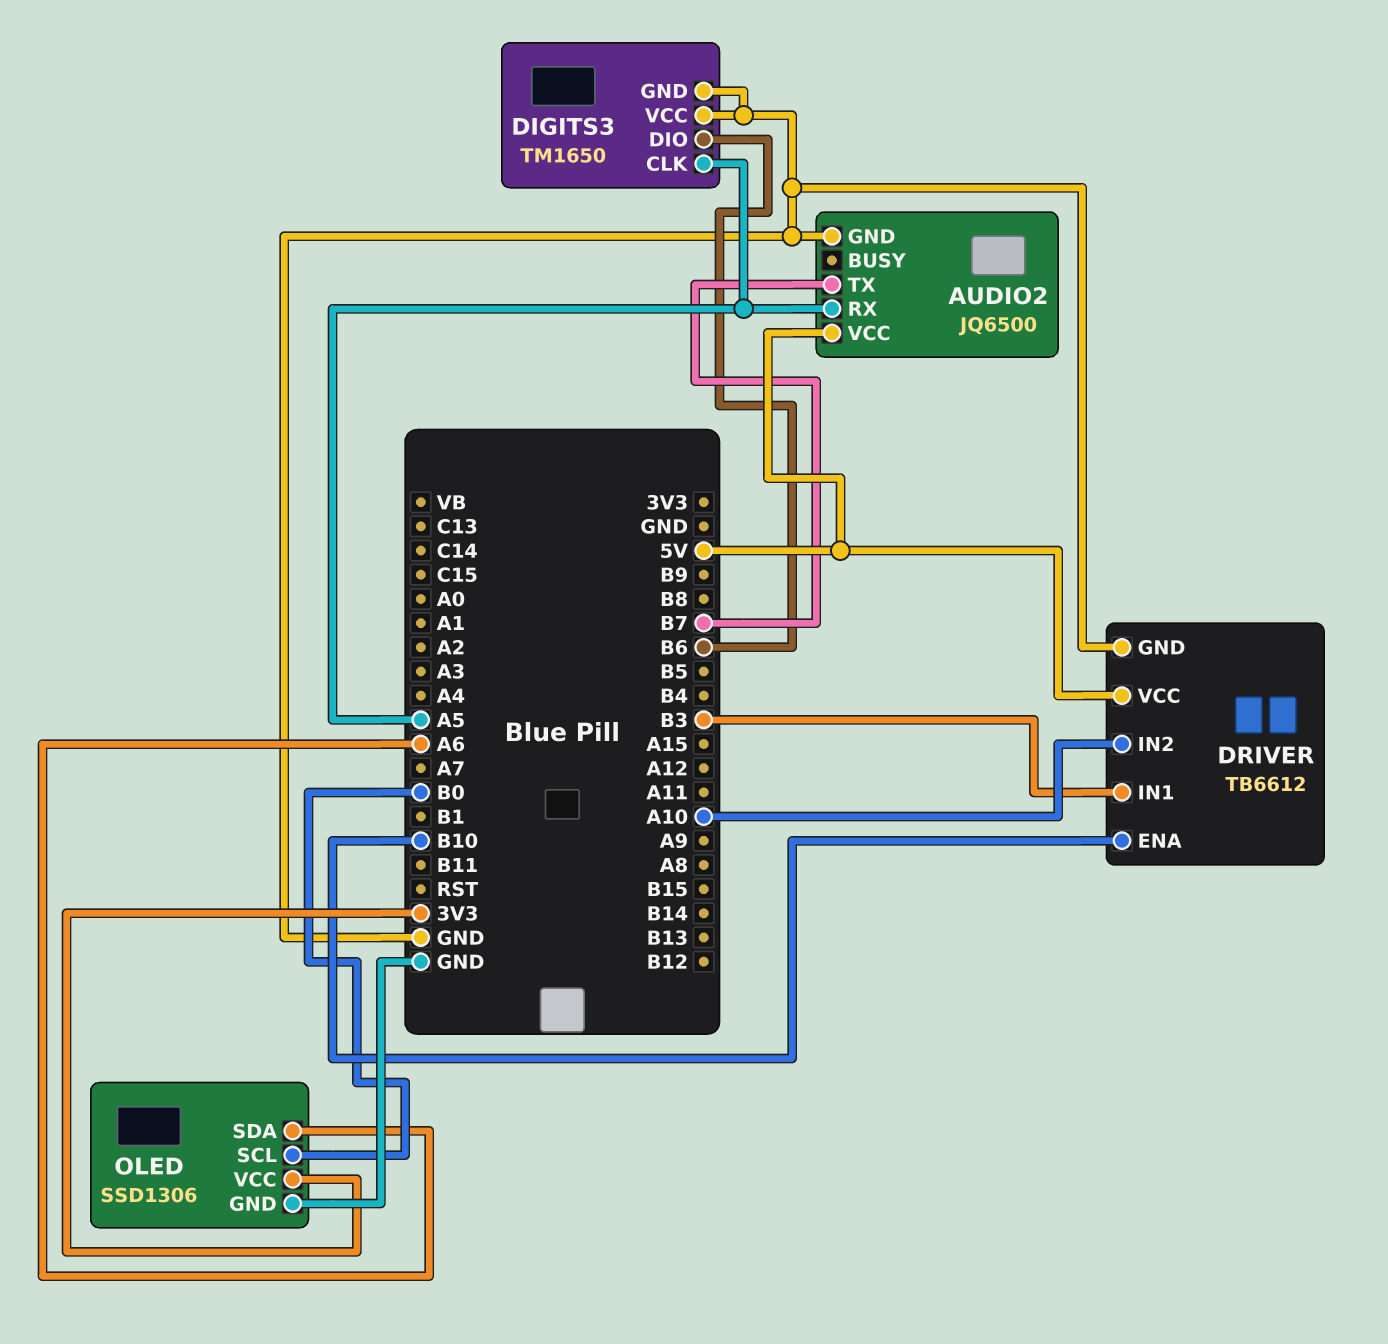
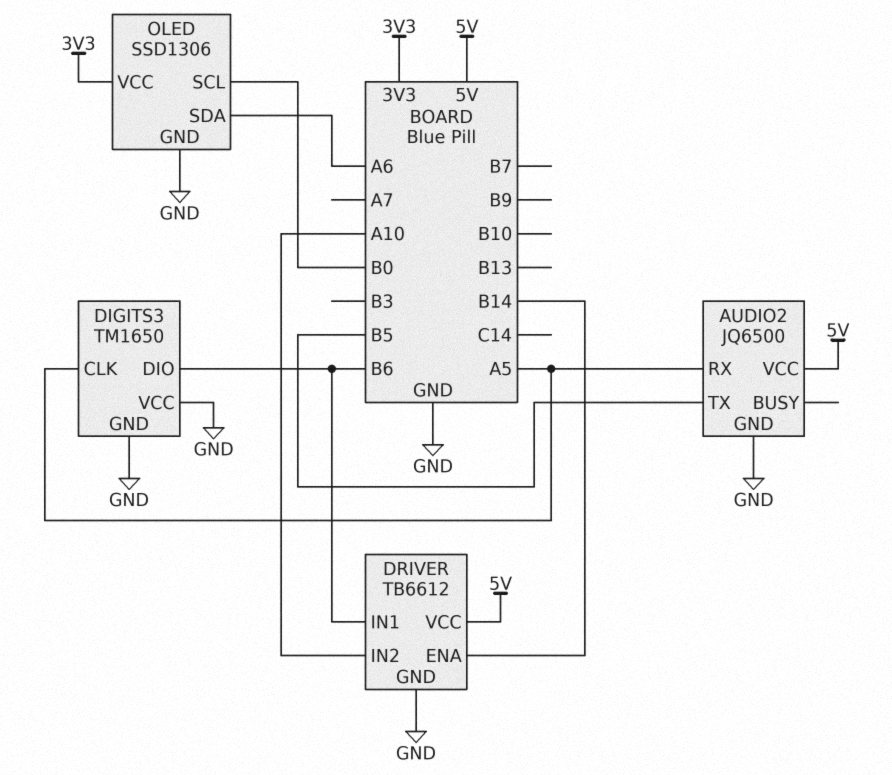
AUDIO2 pin TX: B7 -> B5
DRIVER pin ENA: B10 -> B14
DRIVER pin IN1: B3 -> B6

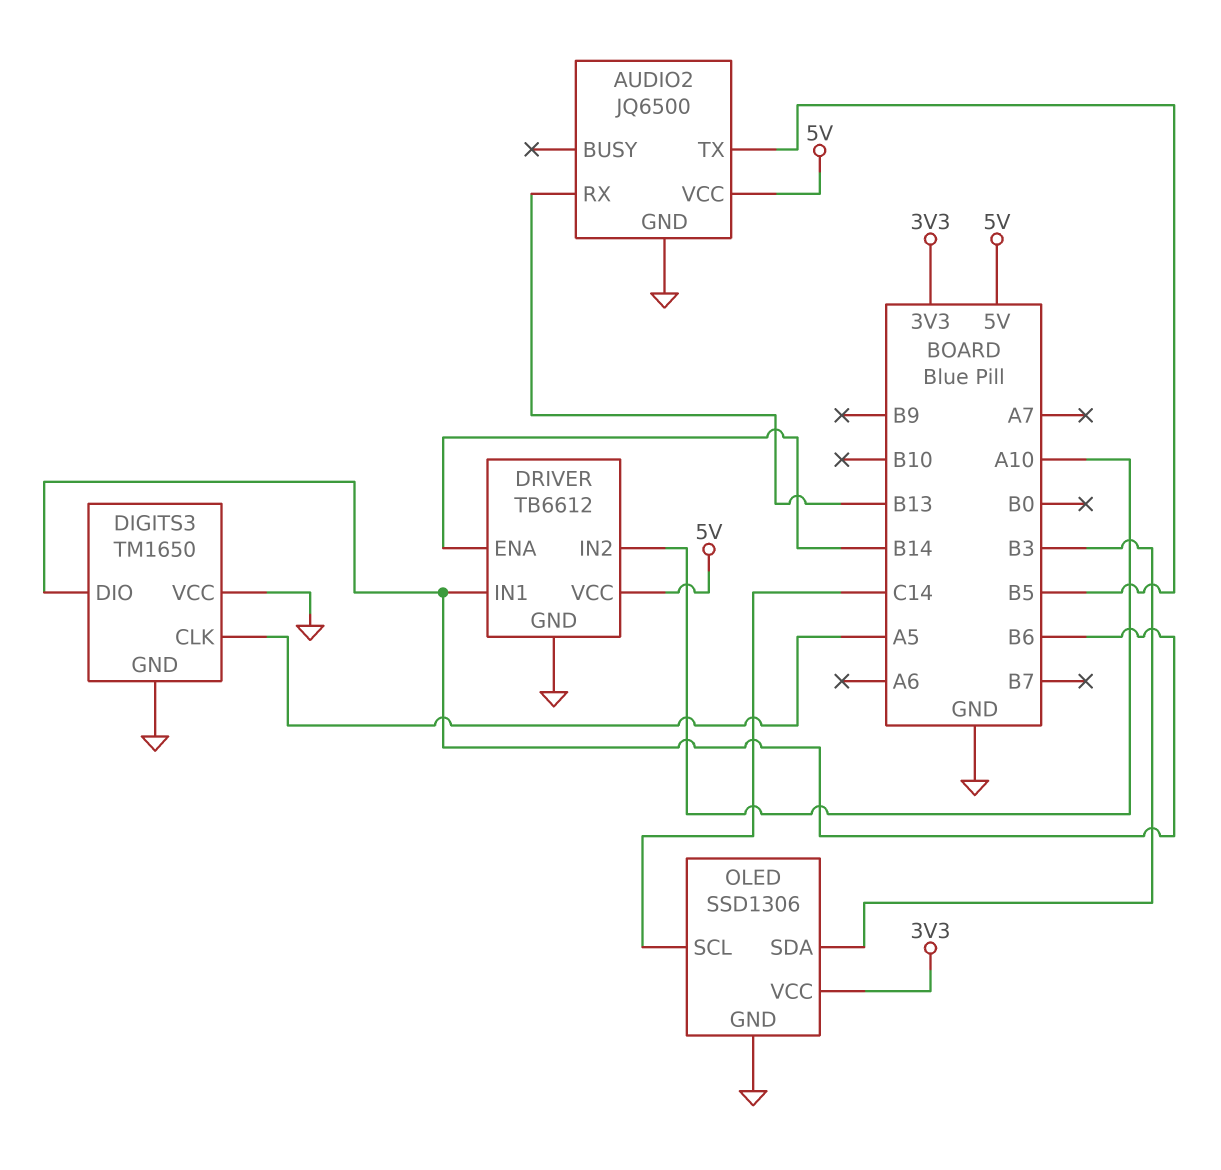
AUDIO2 pin RX: A5 -> B13
OLED pin SCL: B0 -> C14
OLED pin SDA: A6 -> B3

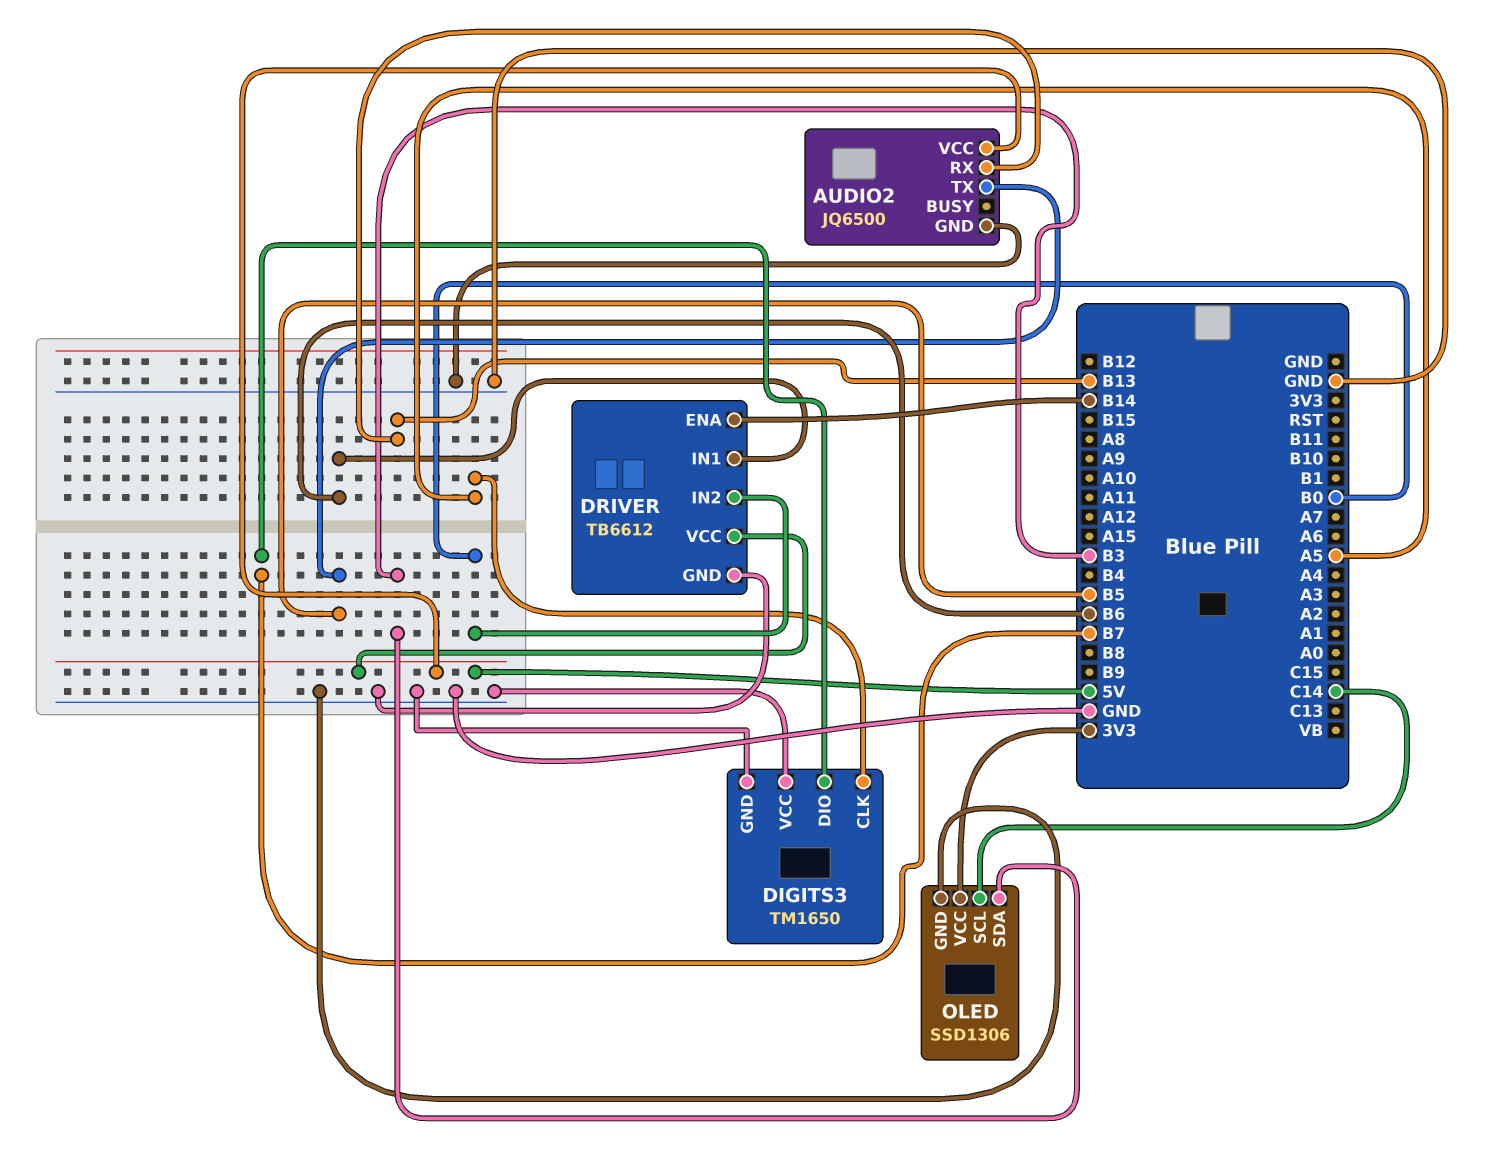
DIGITS3 pin DIO: B6 -> B7
DRIVER pin IN2: A10 -> B0

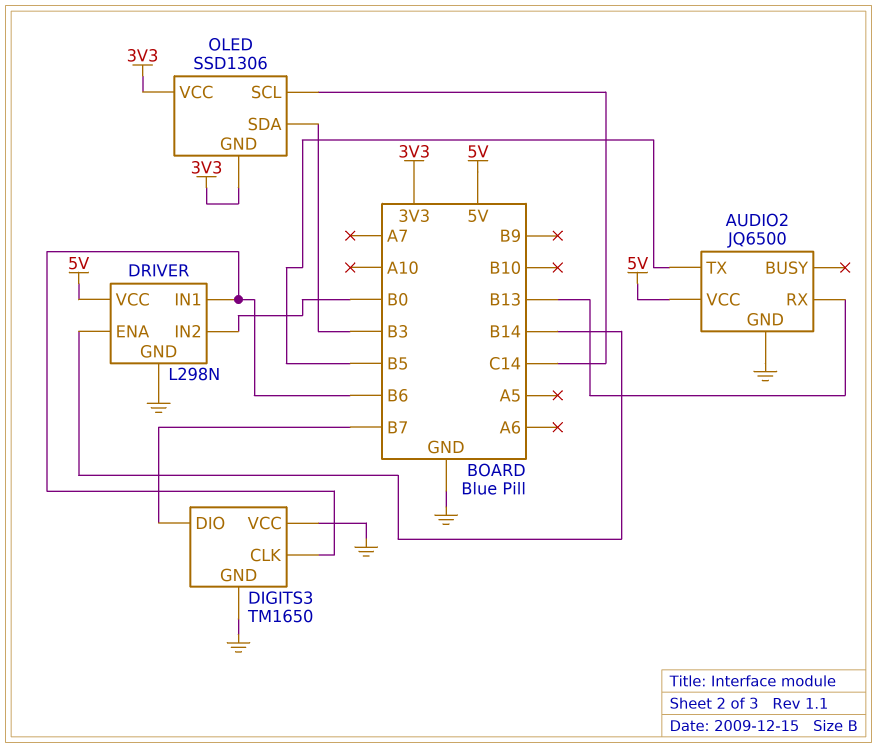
DIGITS3 pin CLK: A5 -> B6
DRIVER: TB6612 -> L298N
OLED pin GND: GND -> 3V3

